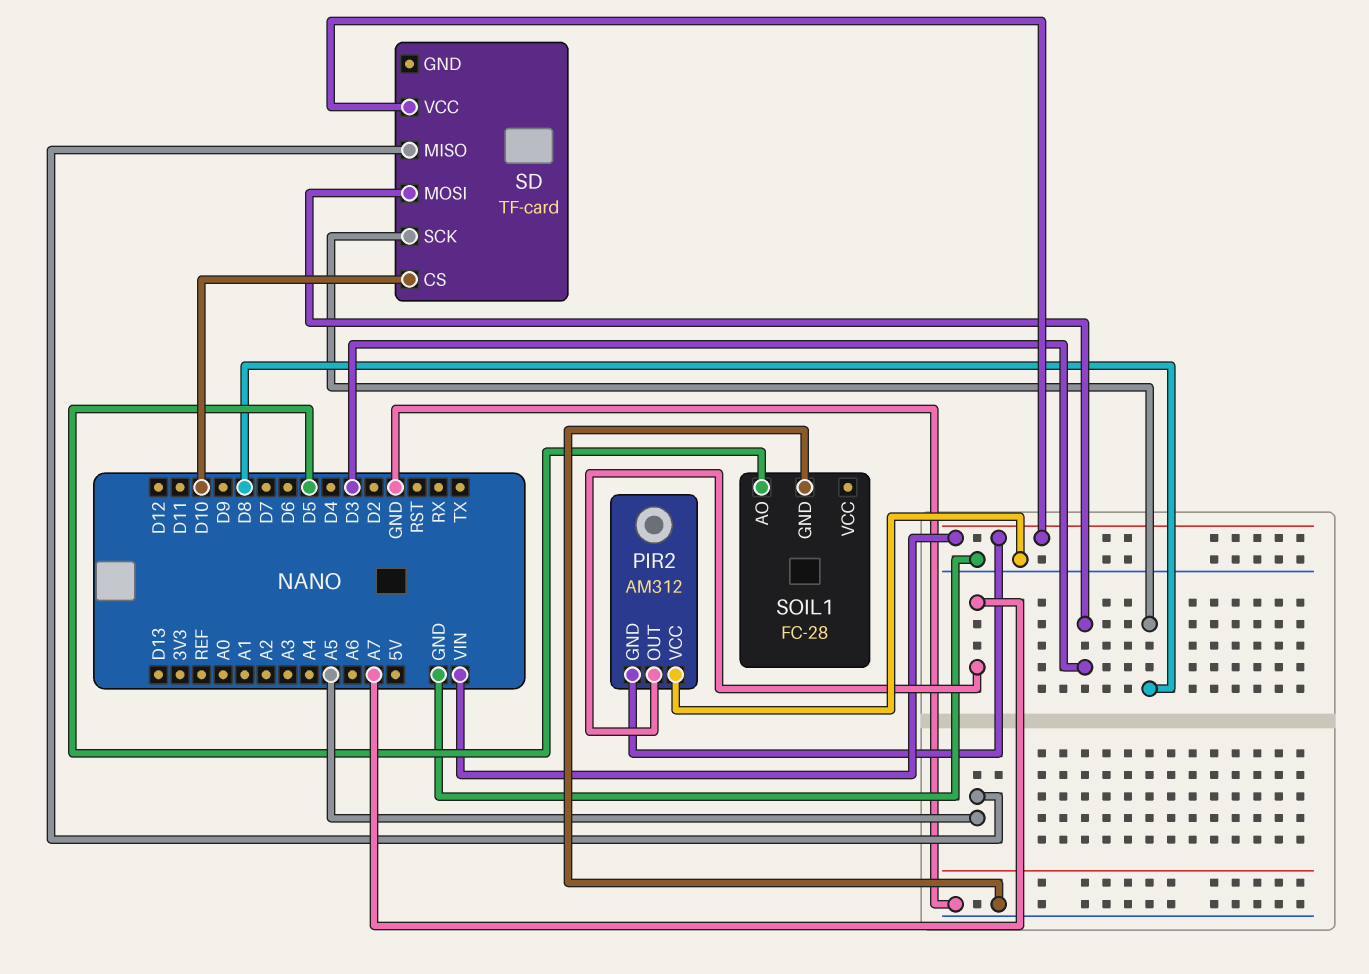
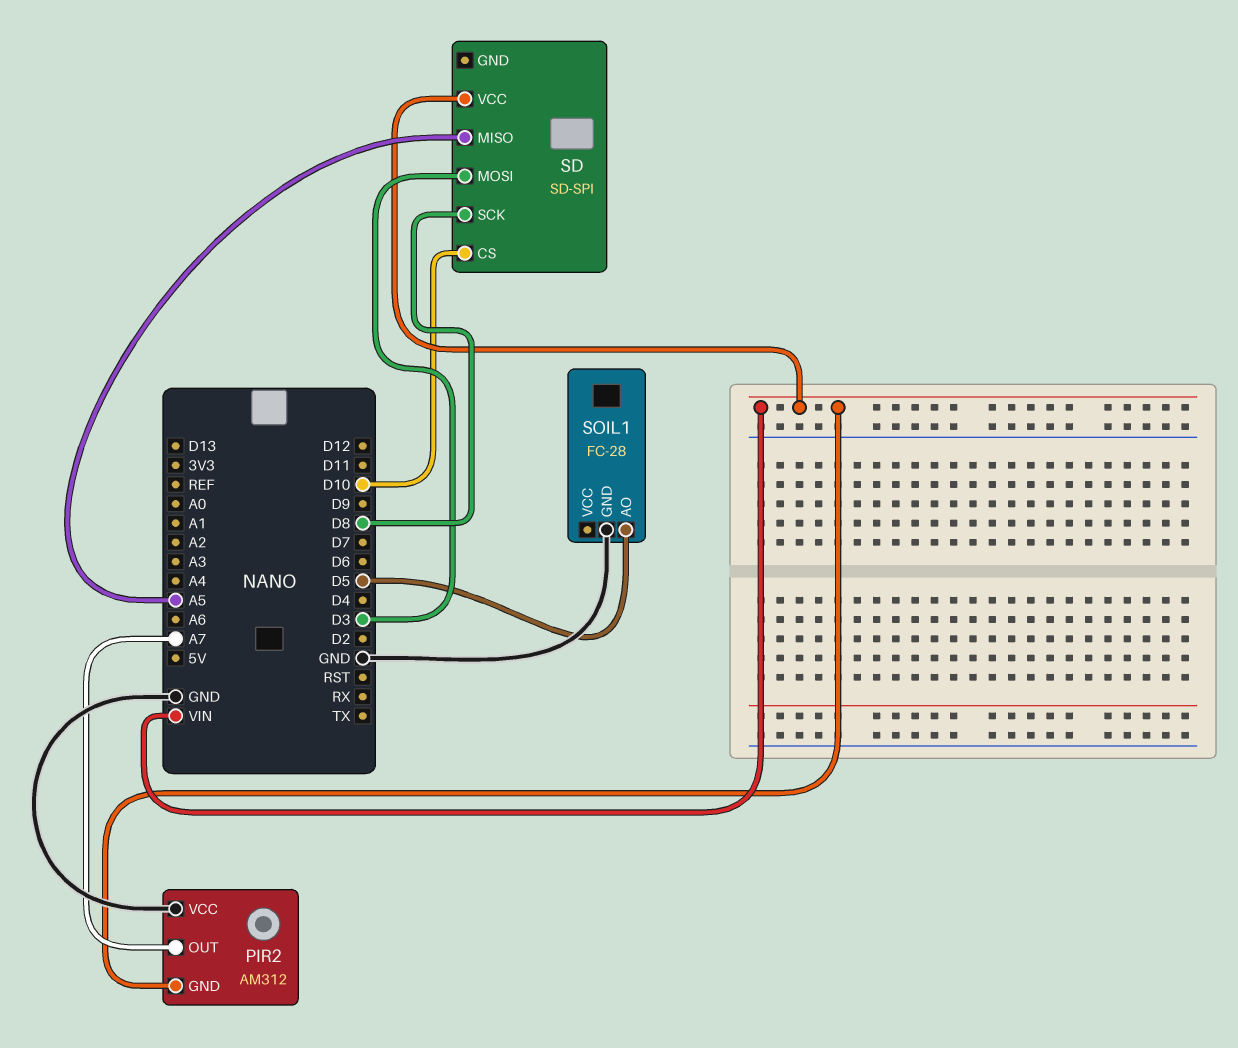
SD: TF-card -> SD-SPI

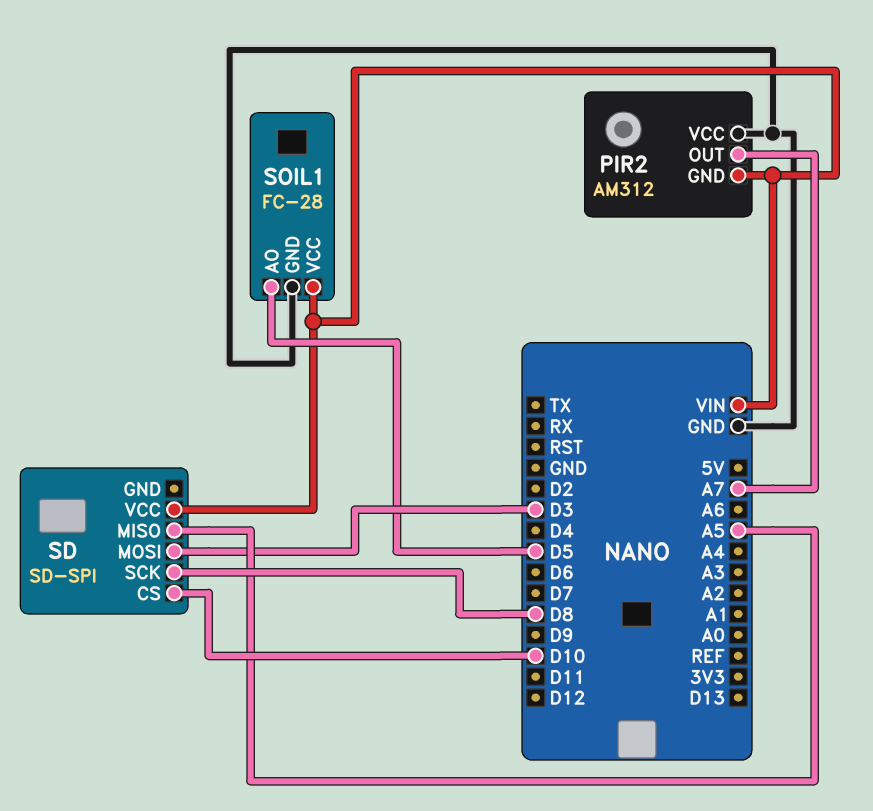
SOIL1 pin VCC: none -> VIN

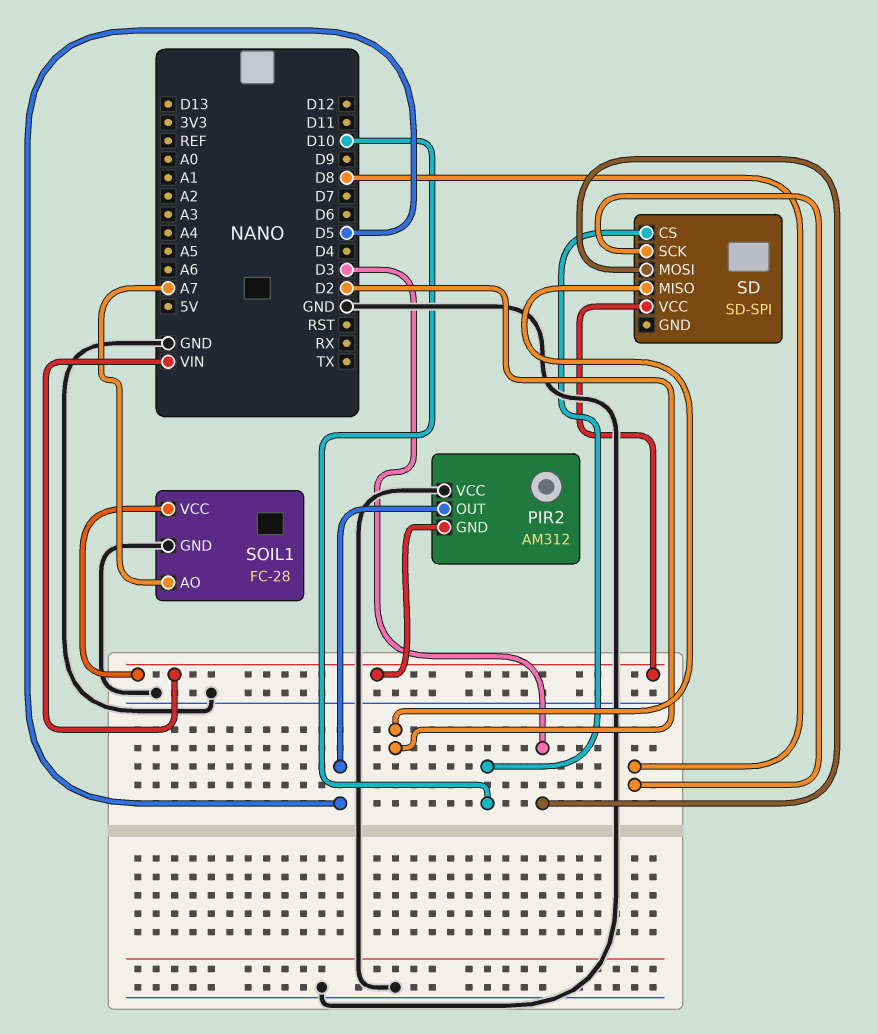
PIR2 pin OUT: A7 -> D5
SD pin MISO: A5 -> D2
SOIL1 pin AO: D5 -> A7

